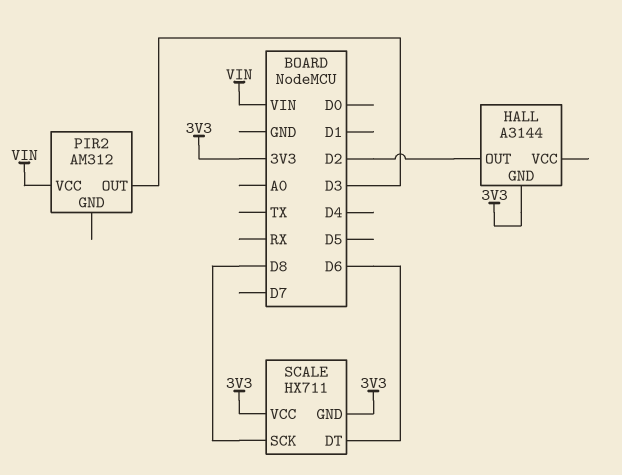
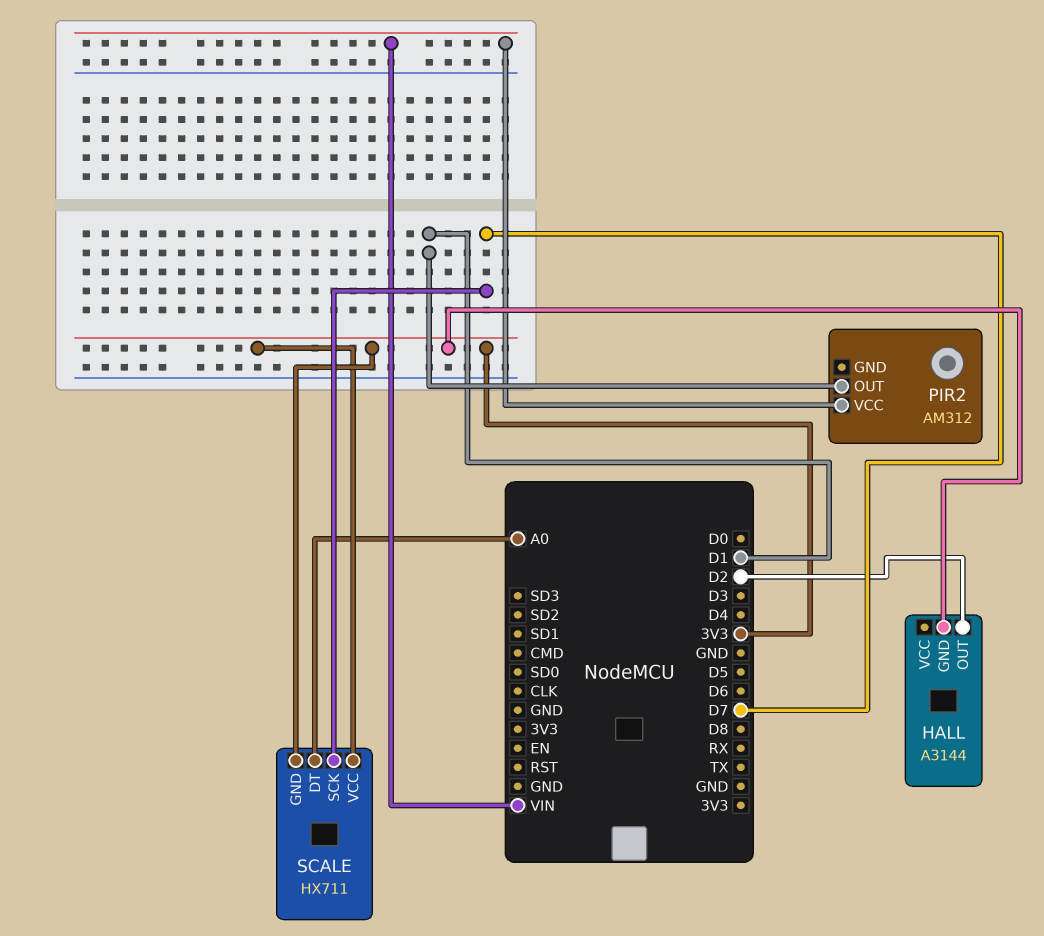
PIR2 pin OUT: D3 -> D1
SCALE pin DT: D6 -> A0
SCALE pin SCK: D8 -> D7

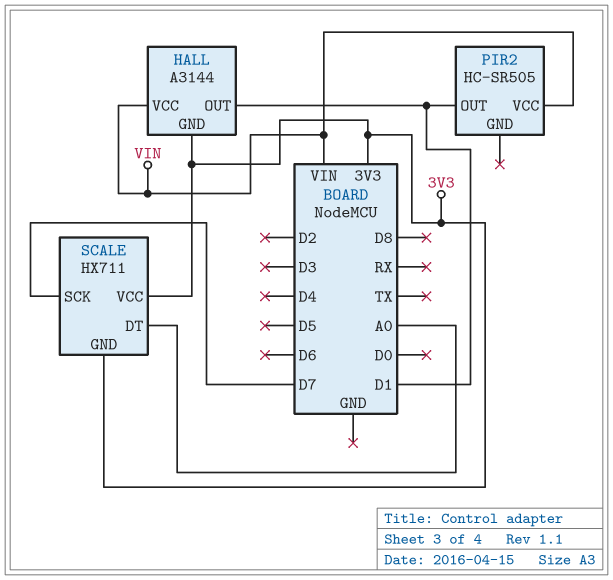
HALL pin OUT: D2 -> D1
HALL pin VCC: none -> VIN
PIR2: AM312 -> HC-SR505

